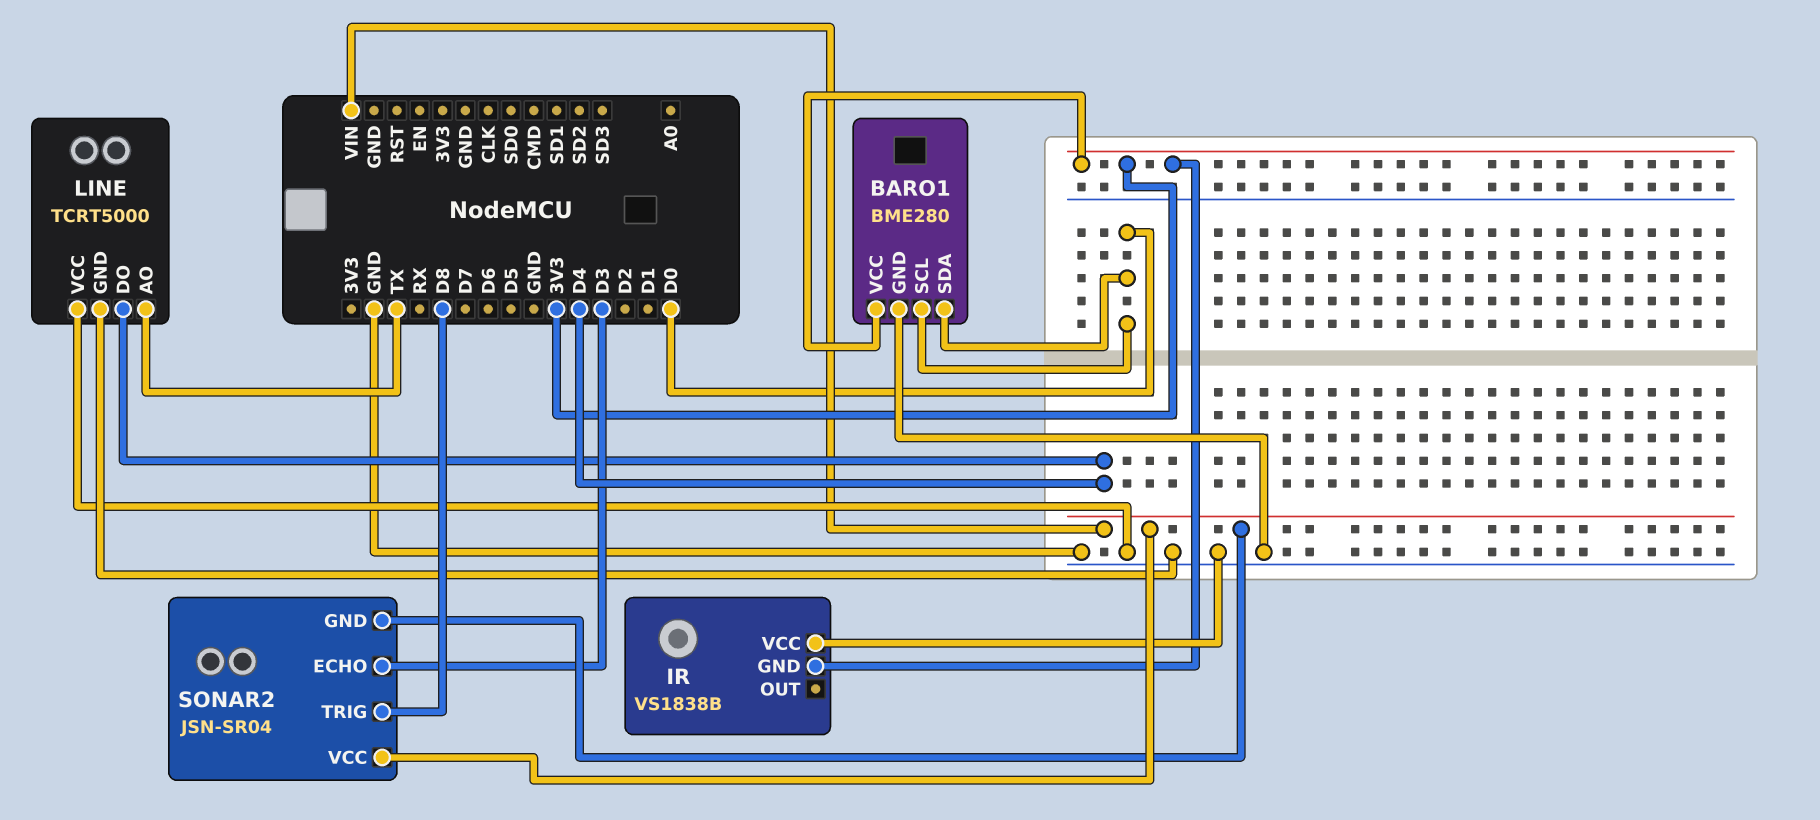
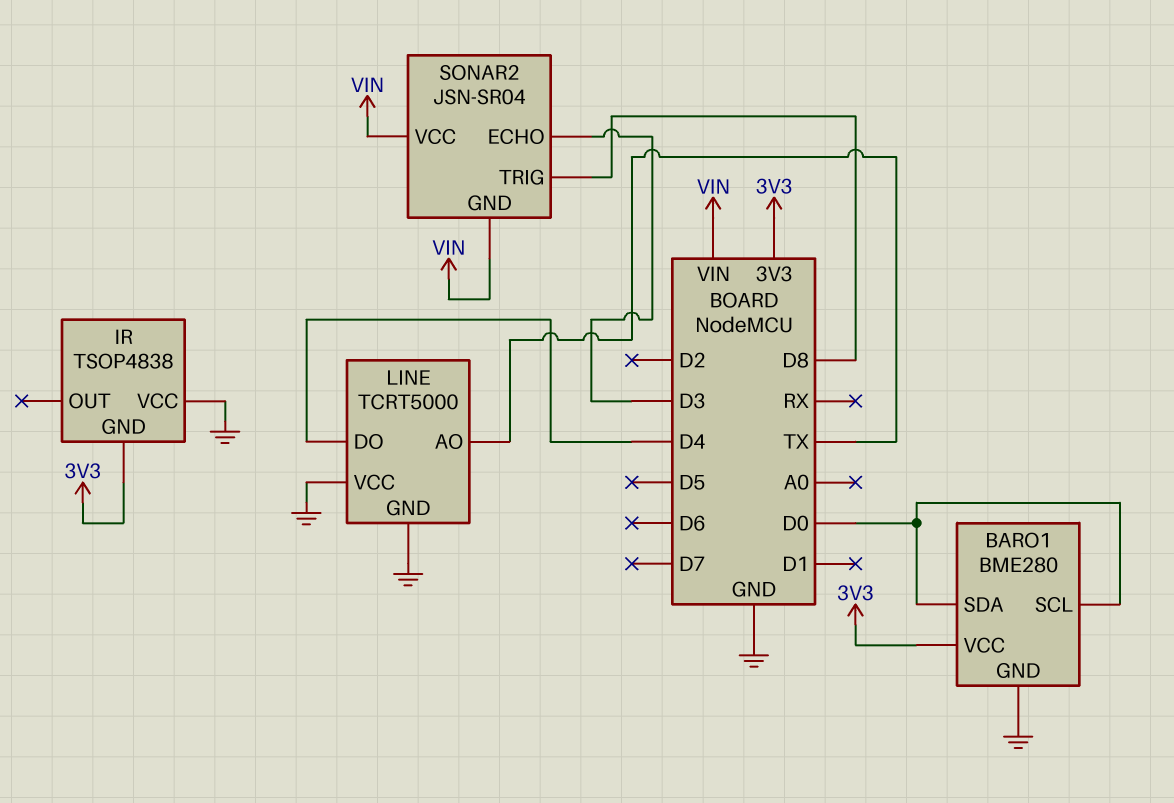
IR: VS1838B -> TSOP4838

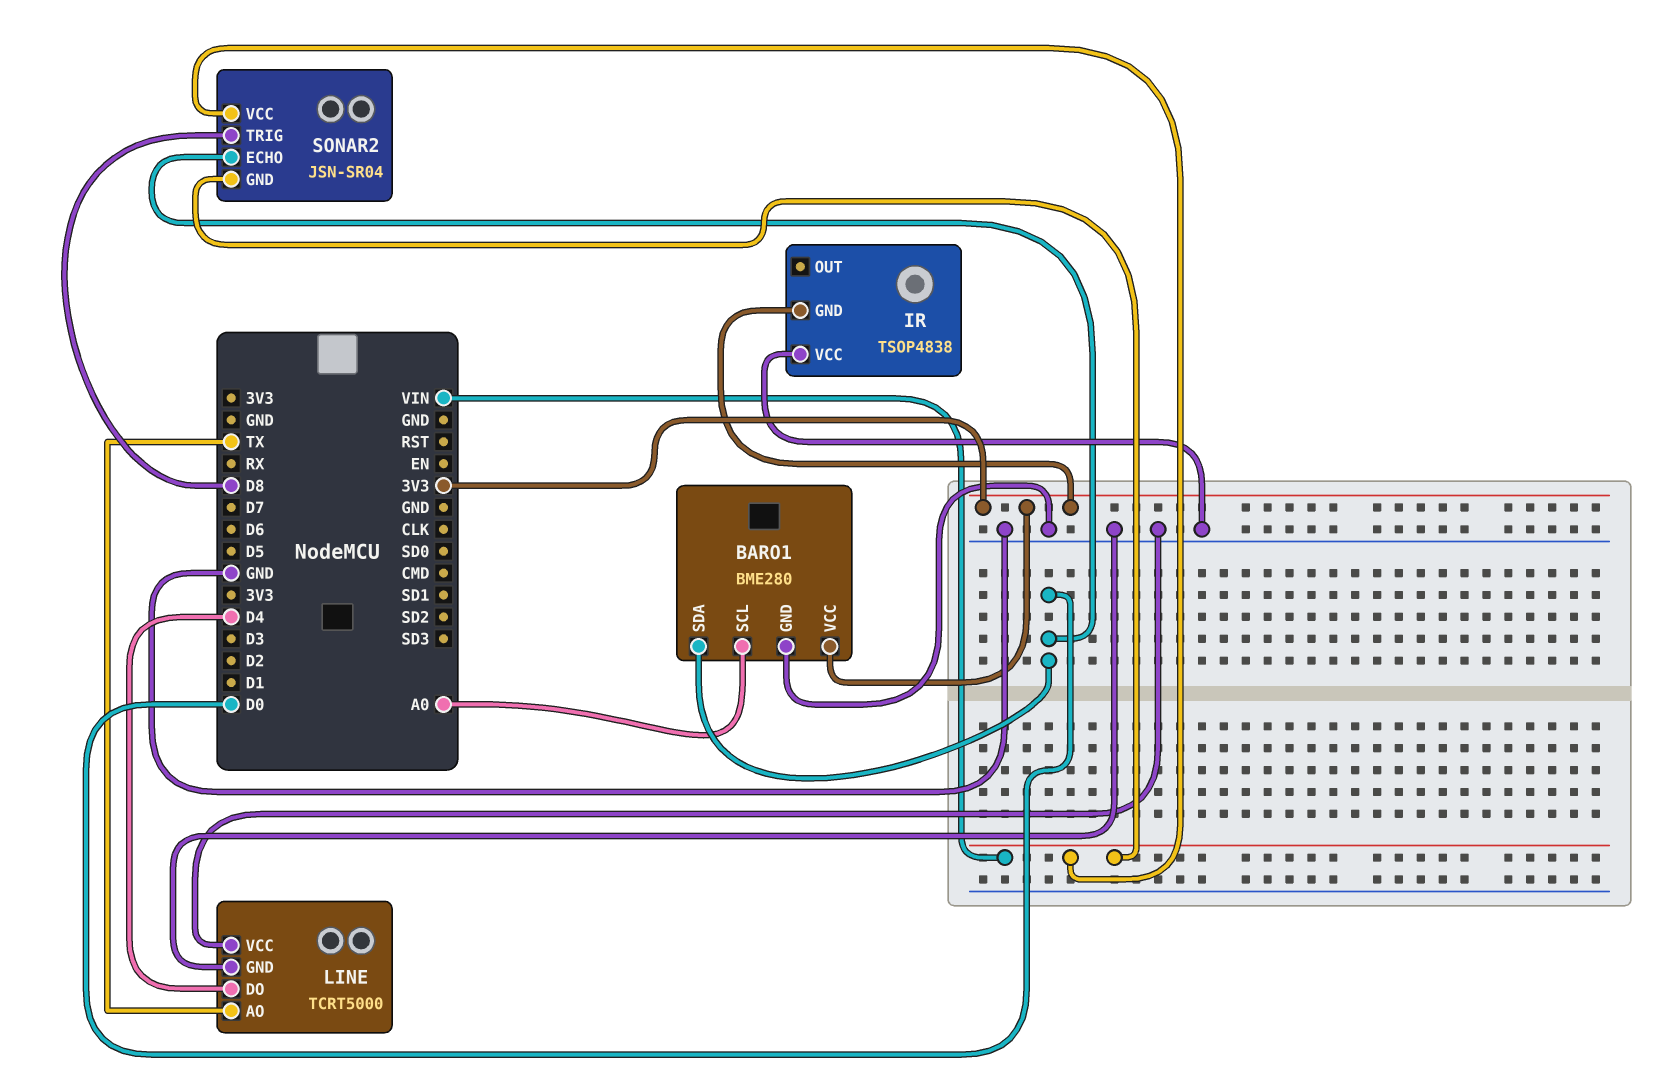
BARO1 pin SCL: D0 -> A0
SONAR2 pin ECHO: D3 -> D0

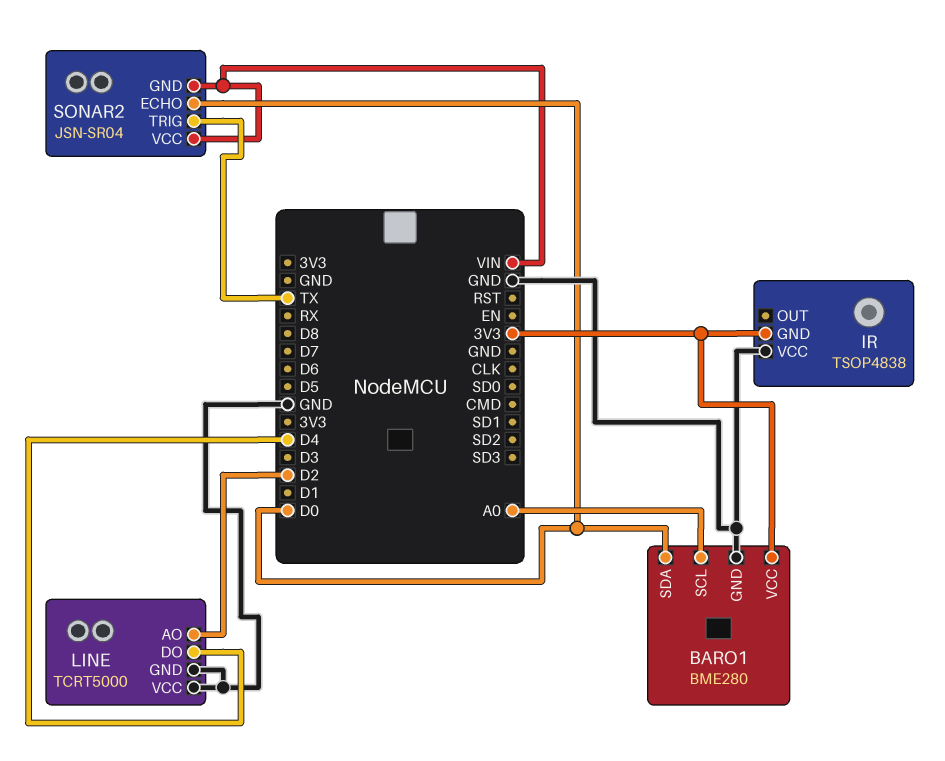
LINE pin AO: TX -> D2
SONAR2 pin TRIG: D8 -> TX

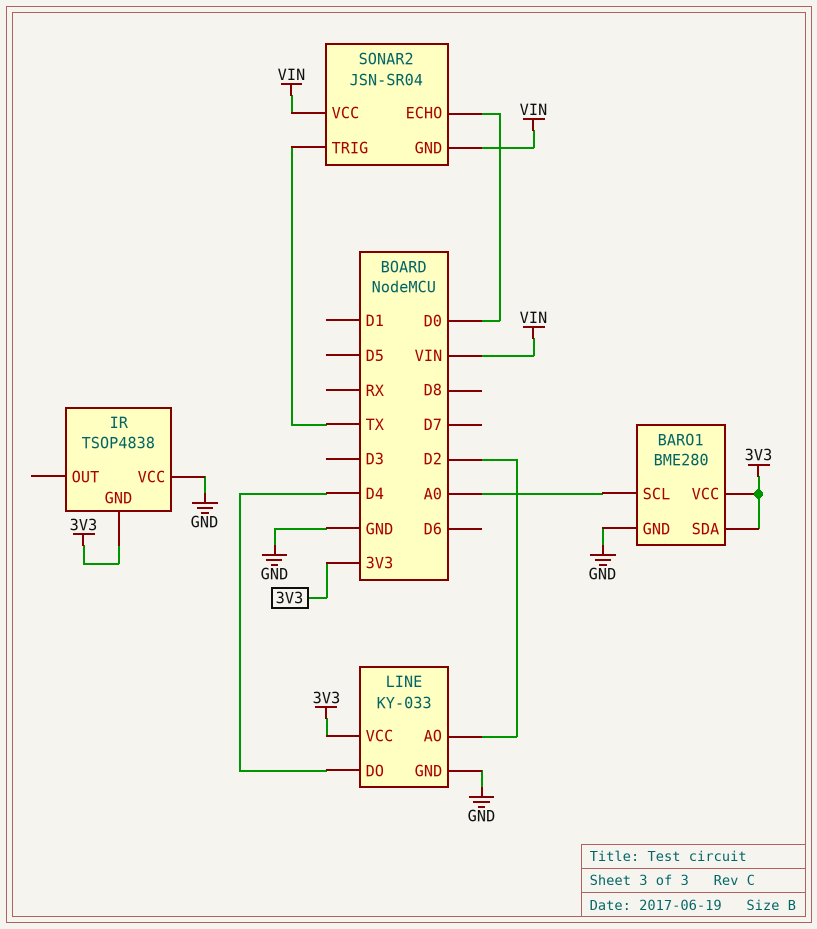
BARO1 pin SDA: D0 -> 3V3
LINE: TCRT5000 -> KY-033
LINE pin VCC: GND -> 3V3

